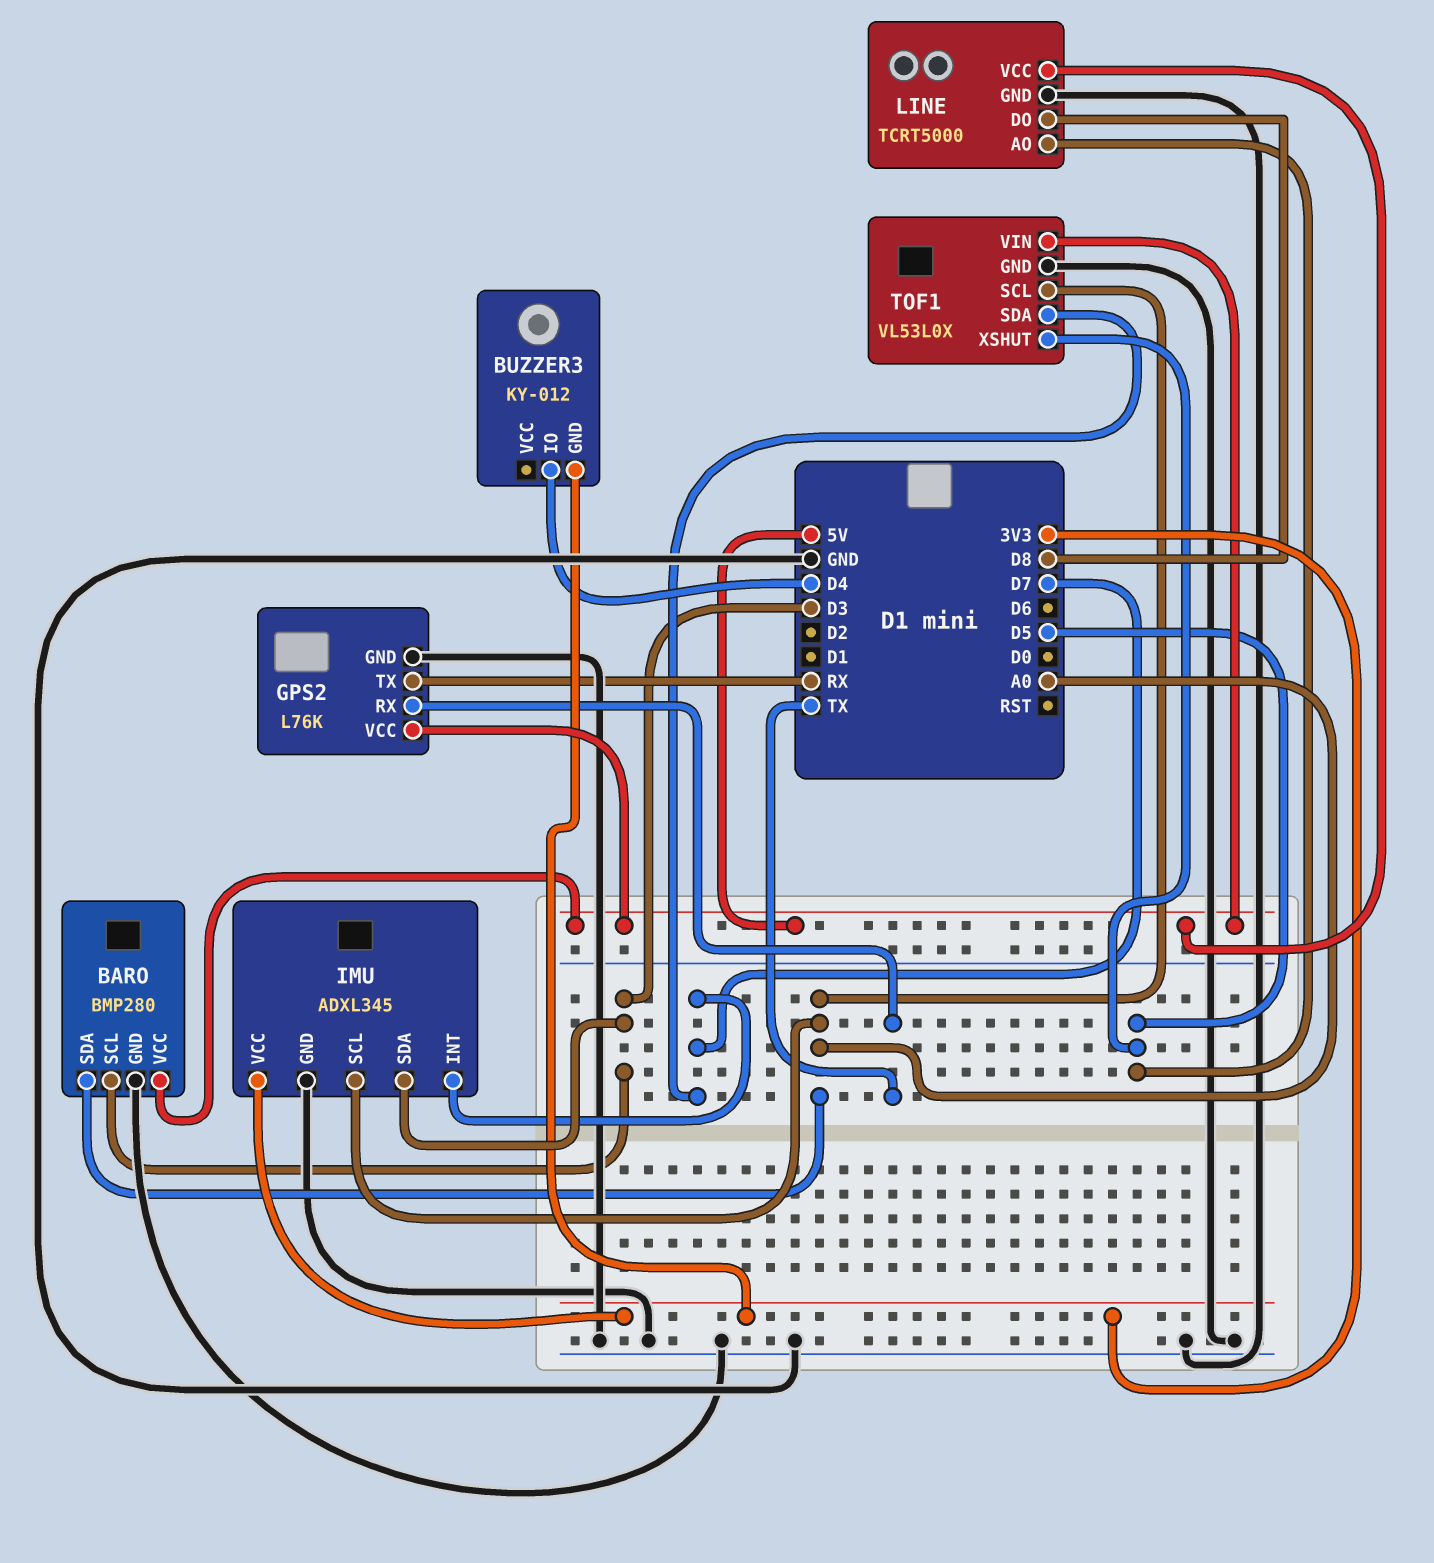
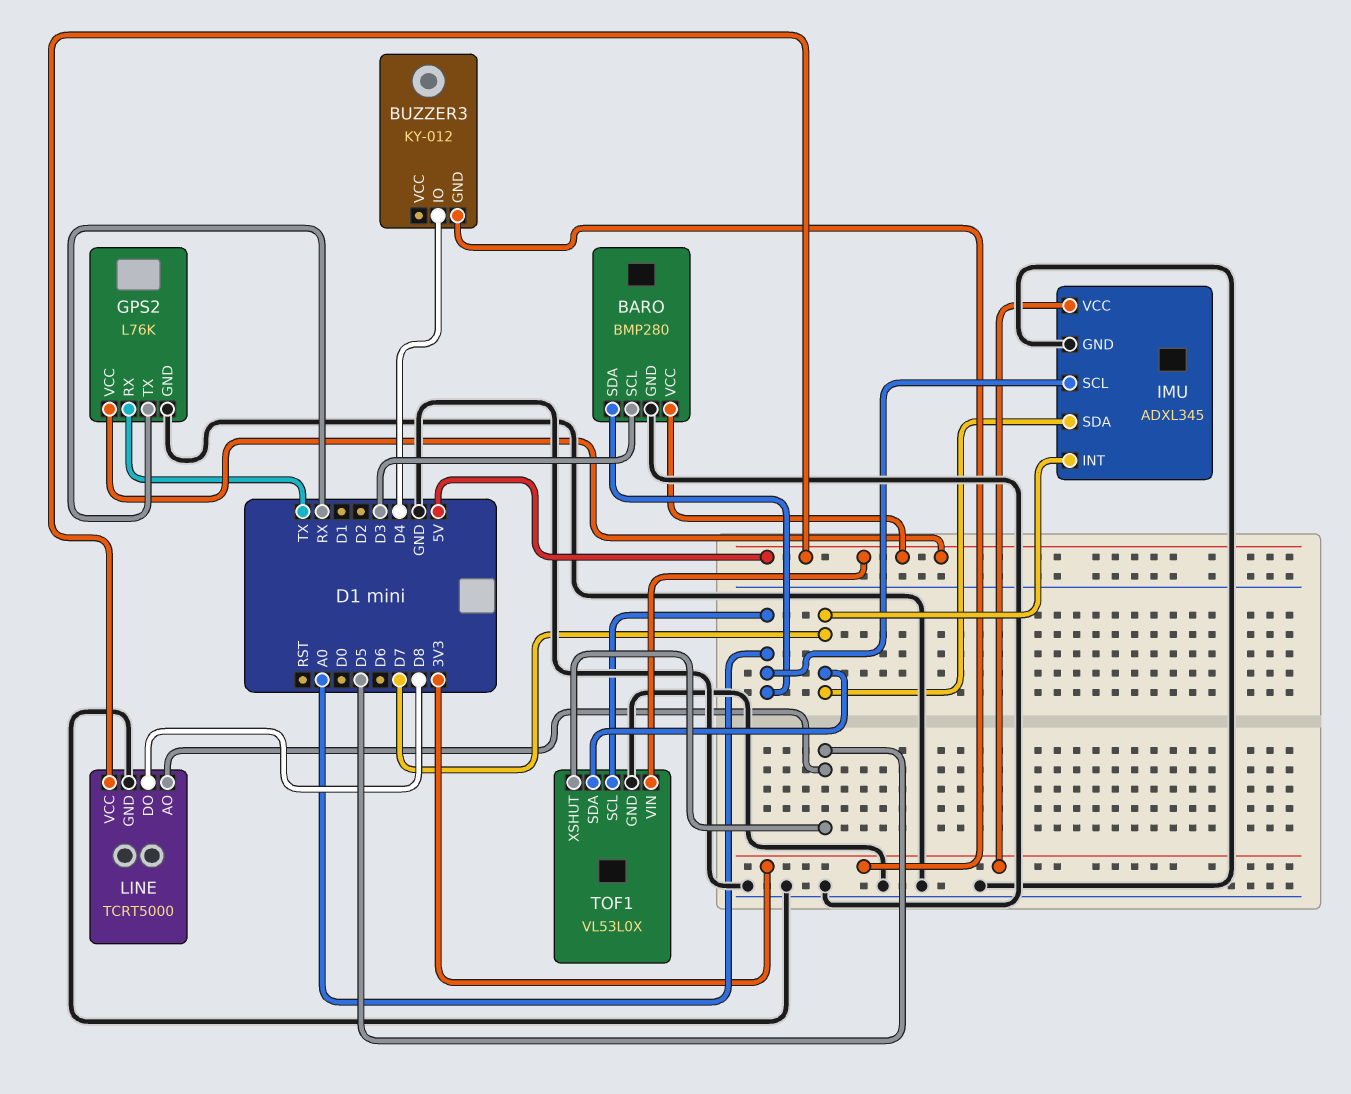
IMU pin SDA: D3 -> D7

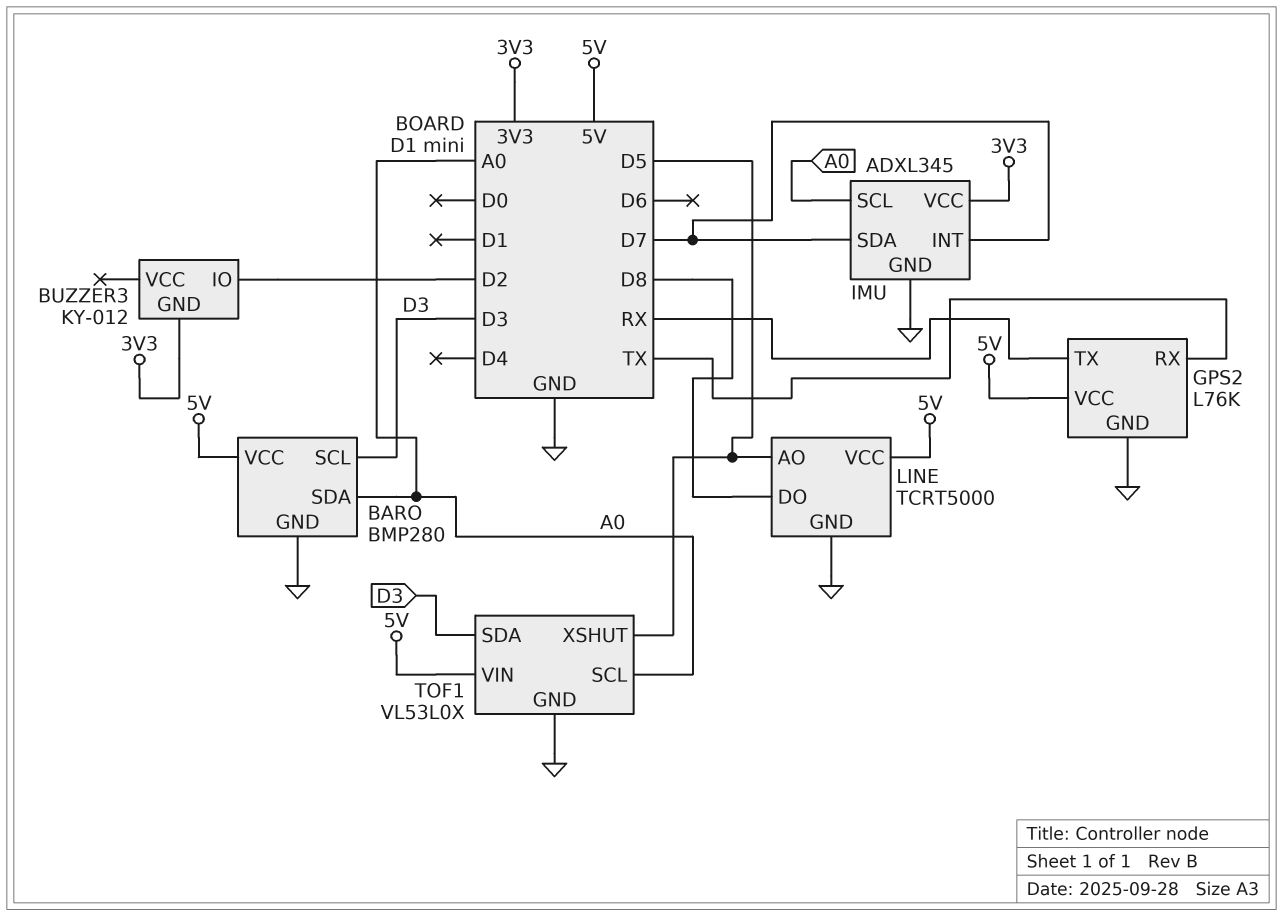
BUZZER3 pin IO: D4 -> D2
TOF1 pin SDA: D7 -> D3

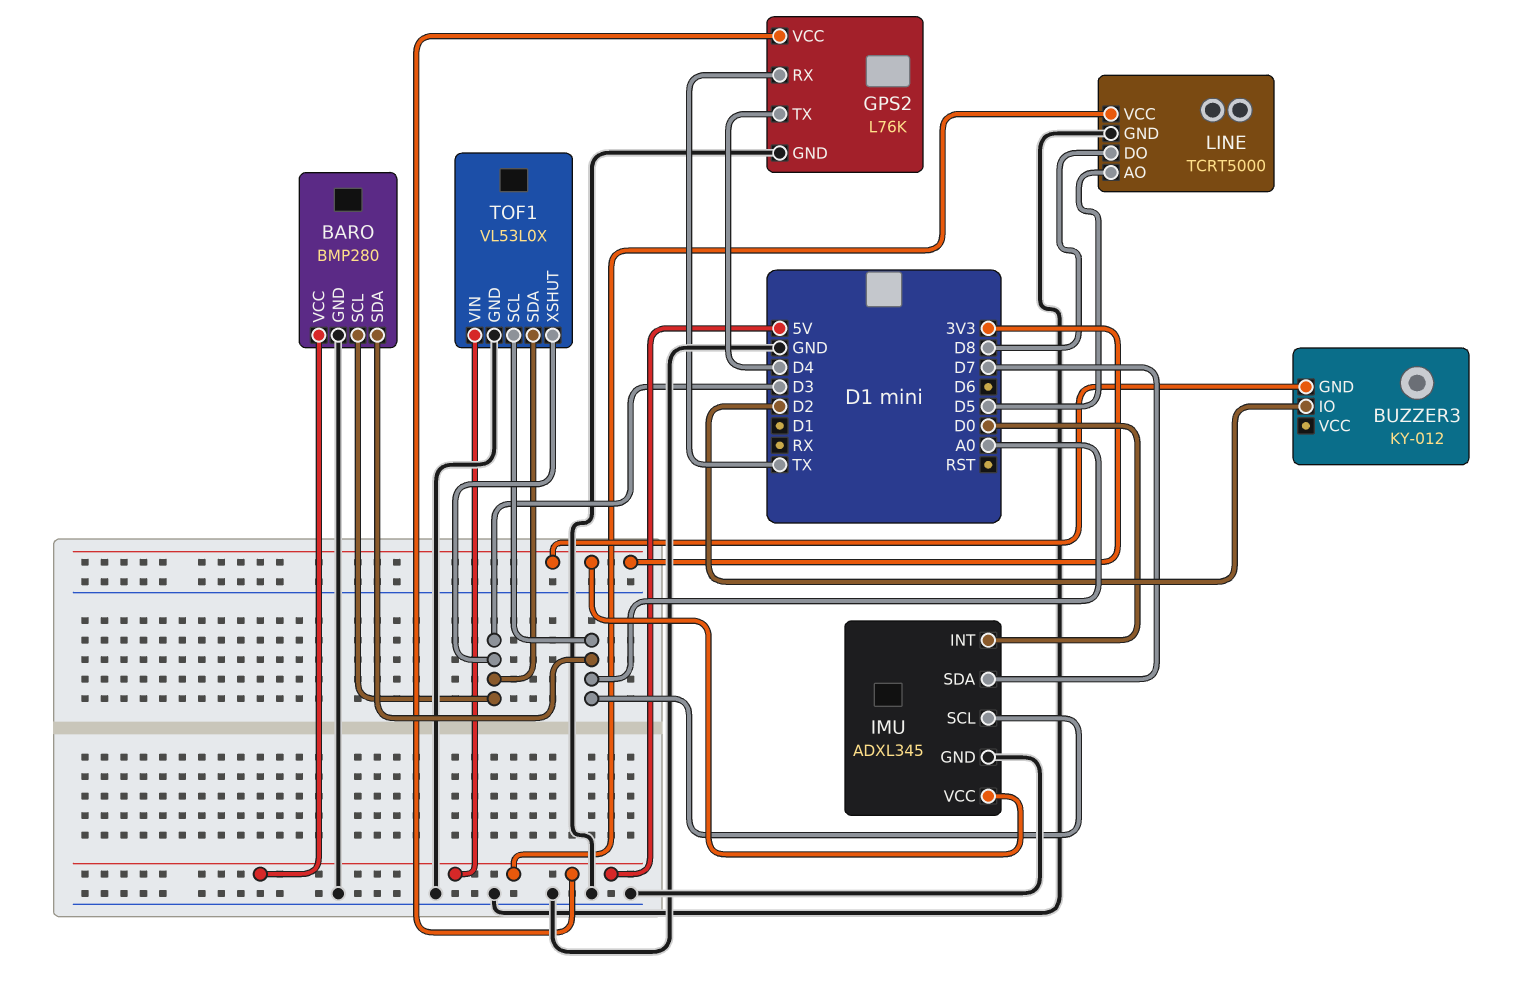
GPS2 pin TX: RX -> D4
IMU pin INT: D7 -> D0
TOF1 pin XSHUT: D5 -> D3

